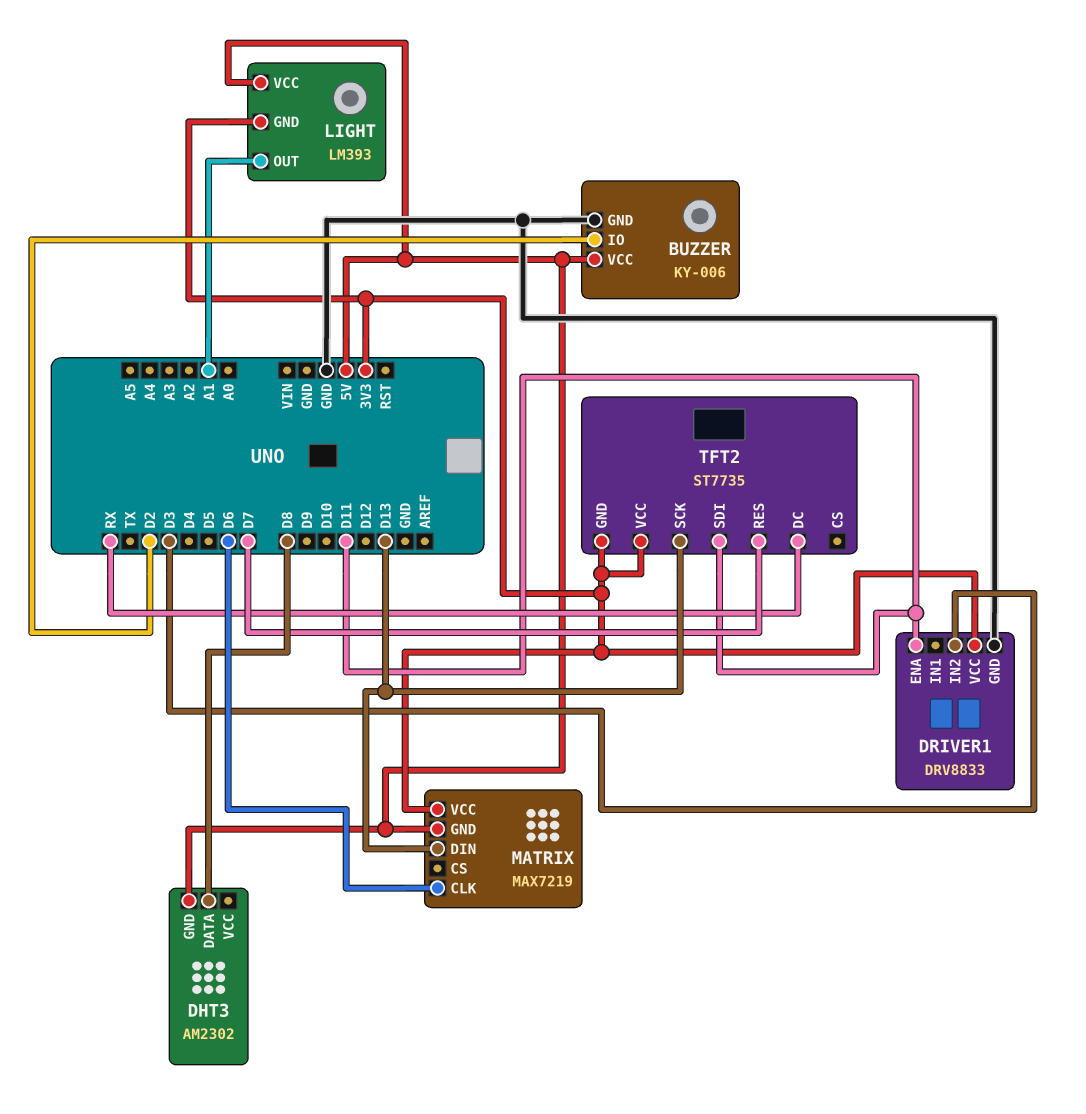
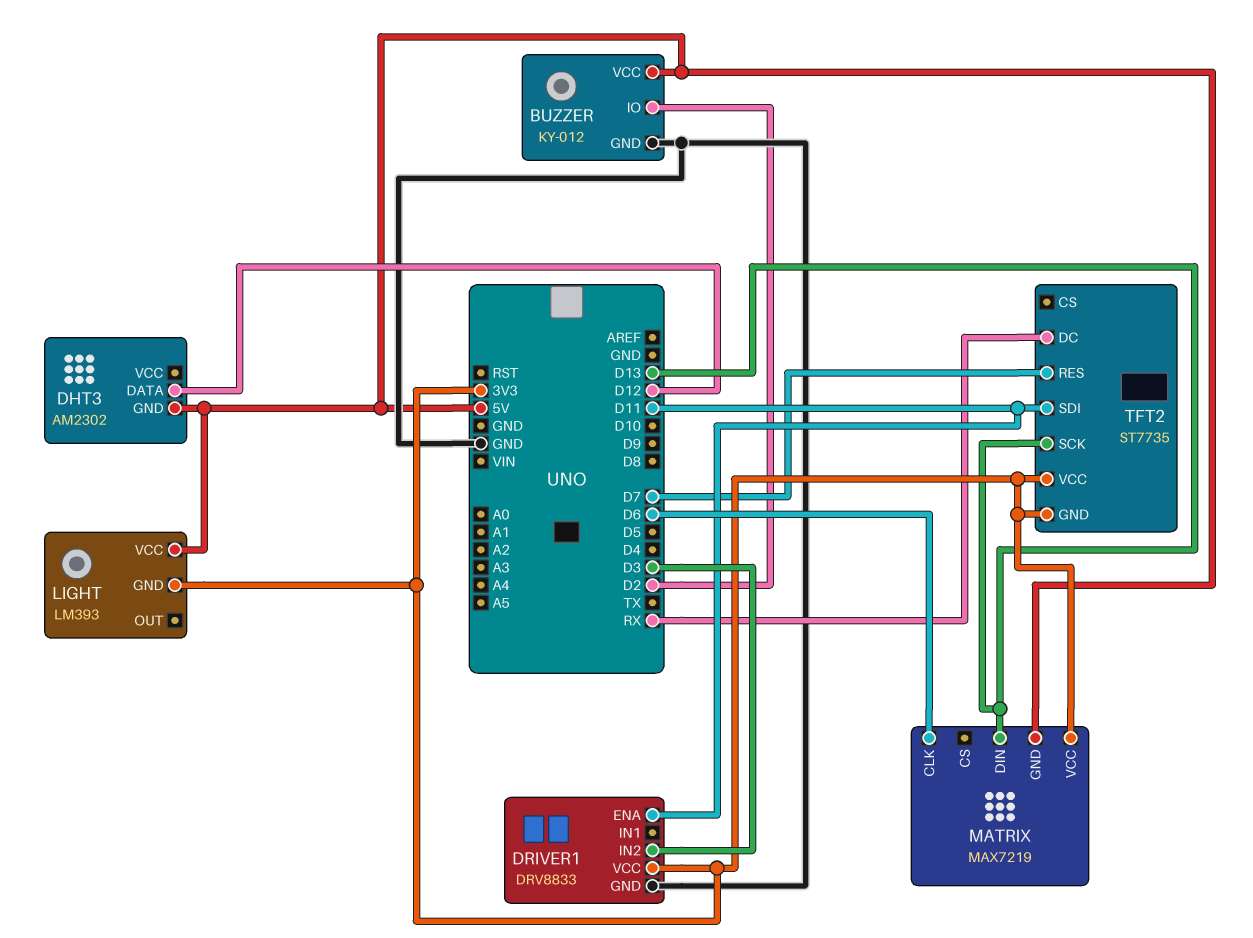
BUZZER: KY-006 -> KY-012
DHT3 pin DATA: D8 -> D12
LIGHT pin OUT: A1 -> none

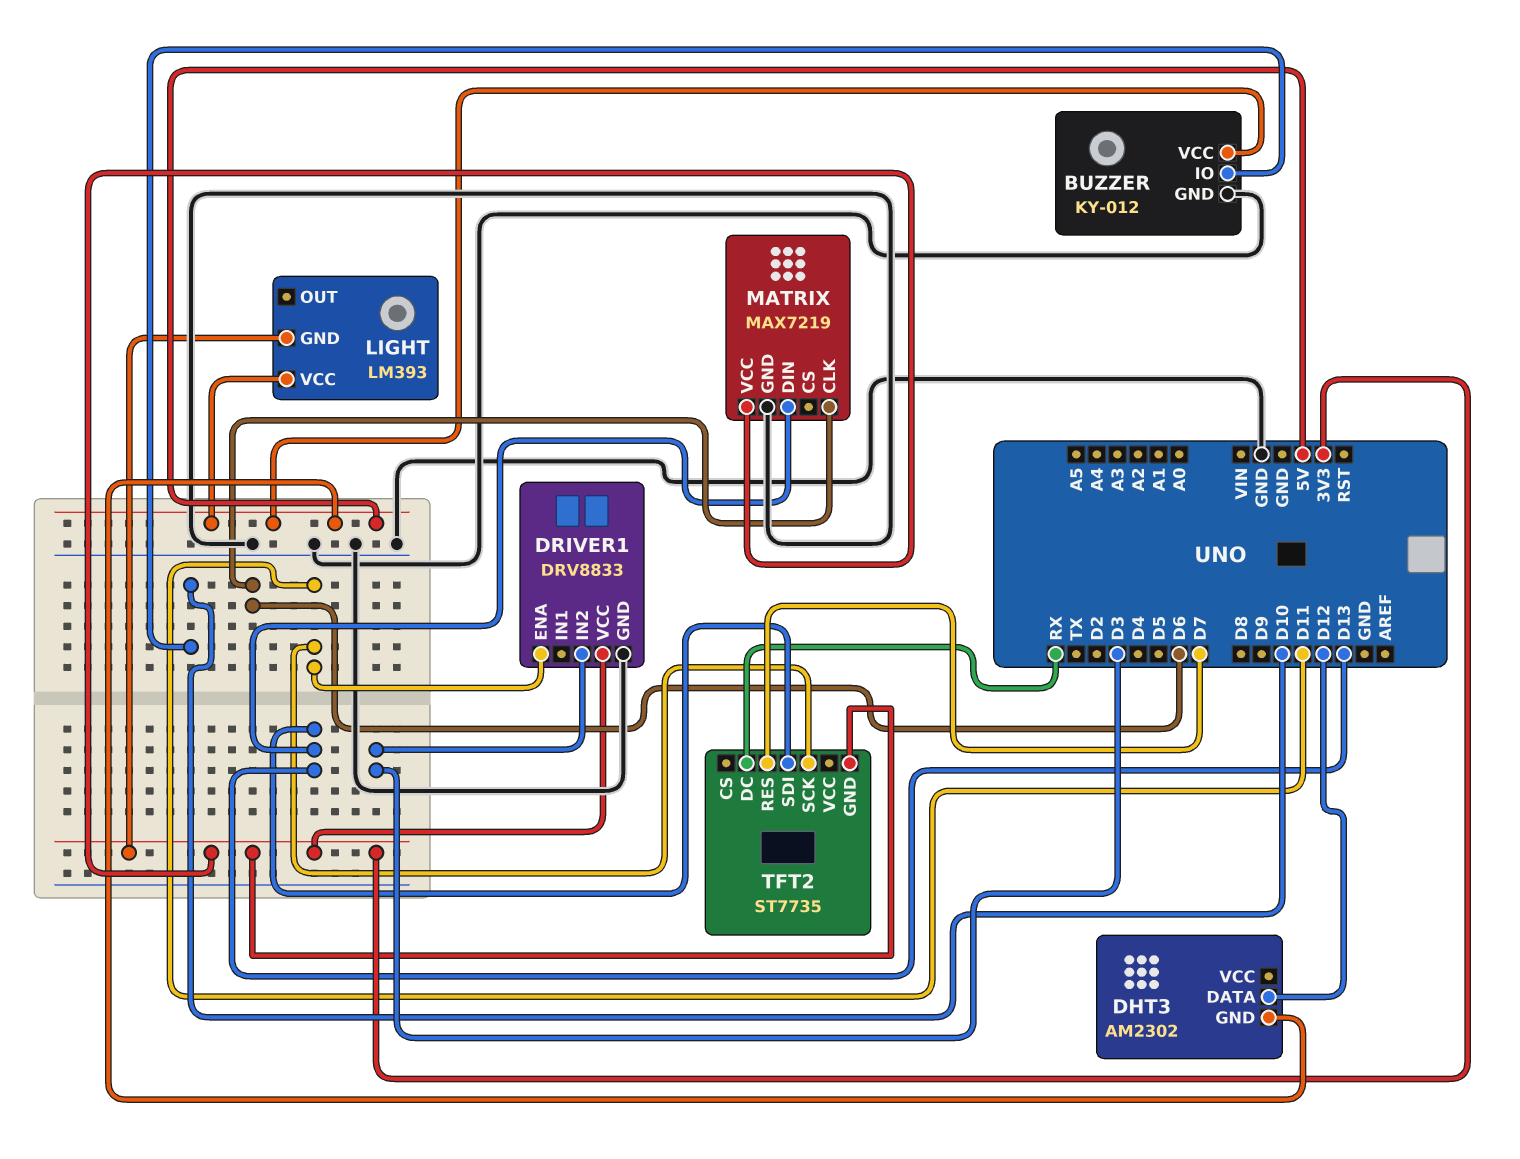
BUZZER pin IO: D2 -> D10
MATRIX pin GND: 5V -> GND
TFT2 pin SCK: D13 -> D11
TFT2 pin SDI: D11 -> D13
TFT2 pin VCC: 3V3 -> none

